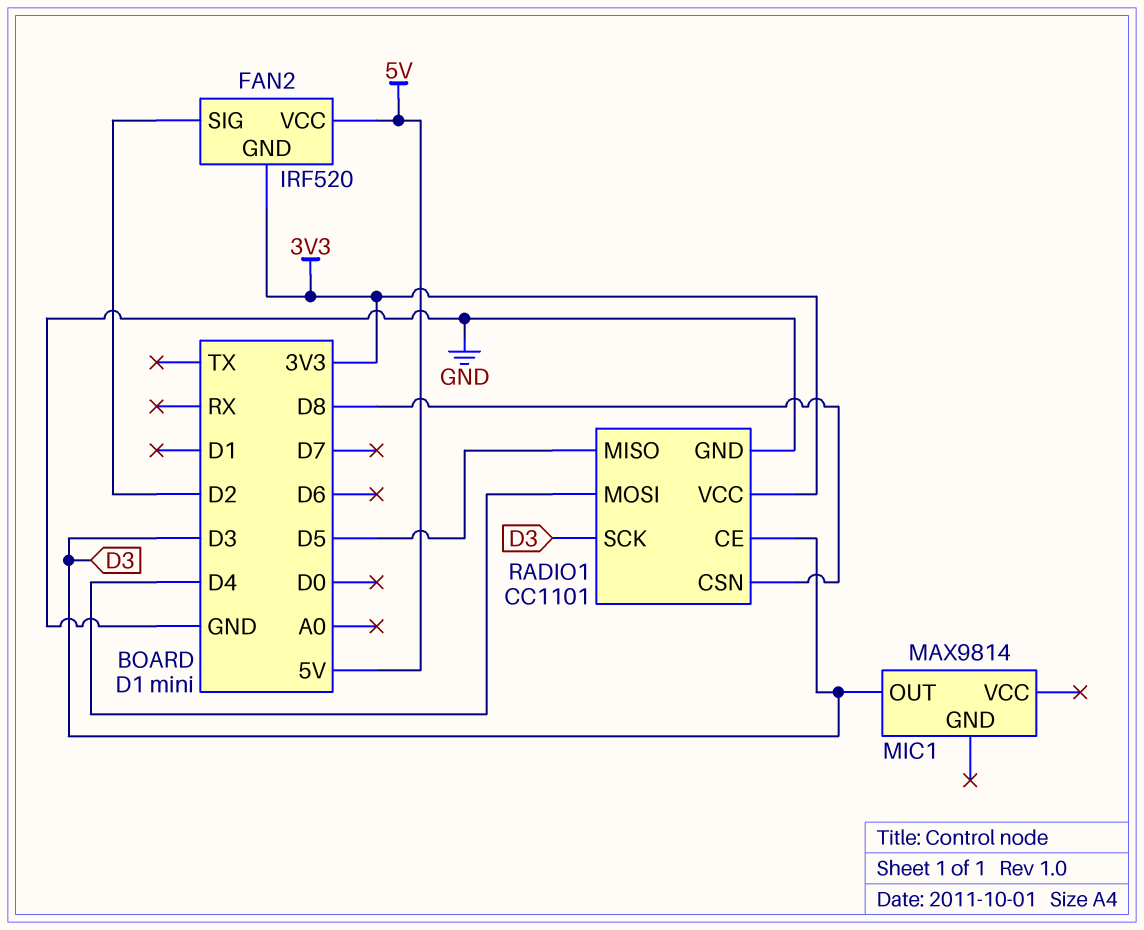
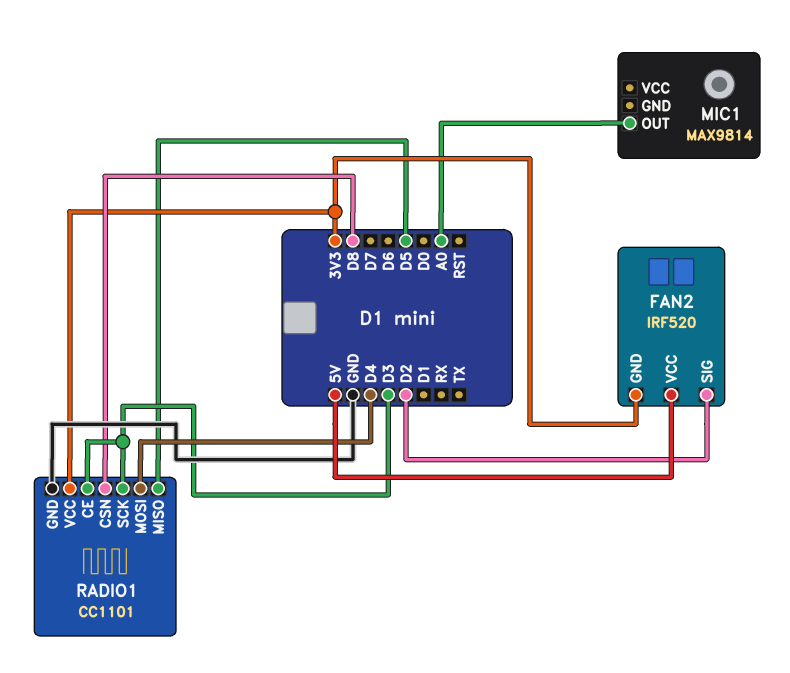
MIC1 pin OUT: D3 -> A0

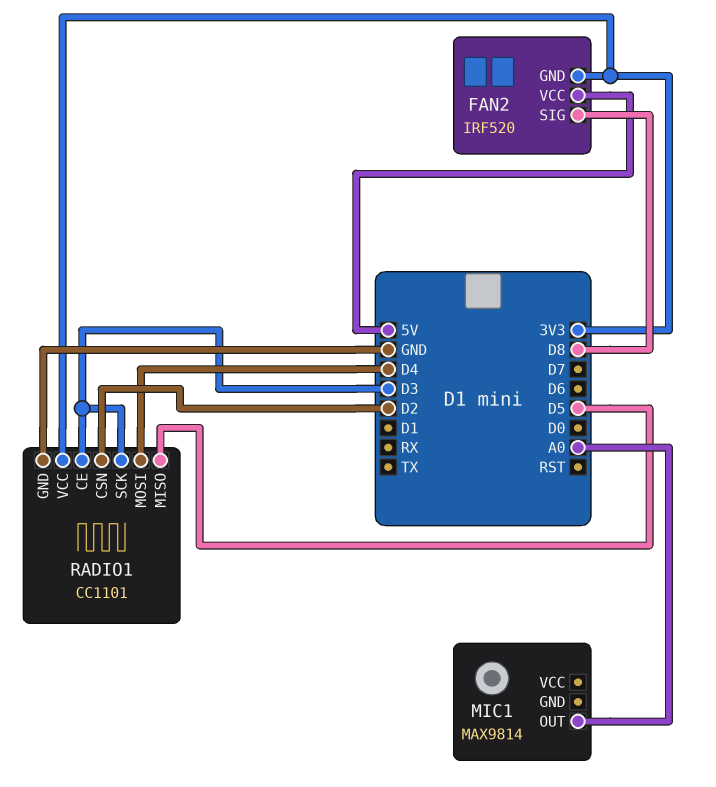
FAN2 pin SIG: D2 -> D8
RADIO1 pin CSN: D8 -> D2

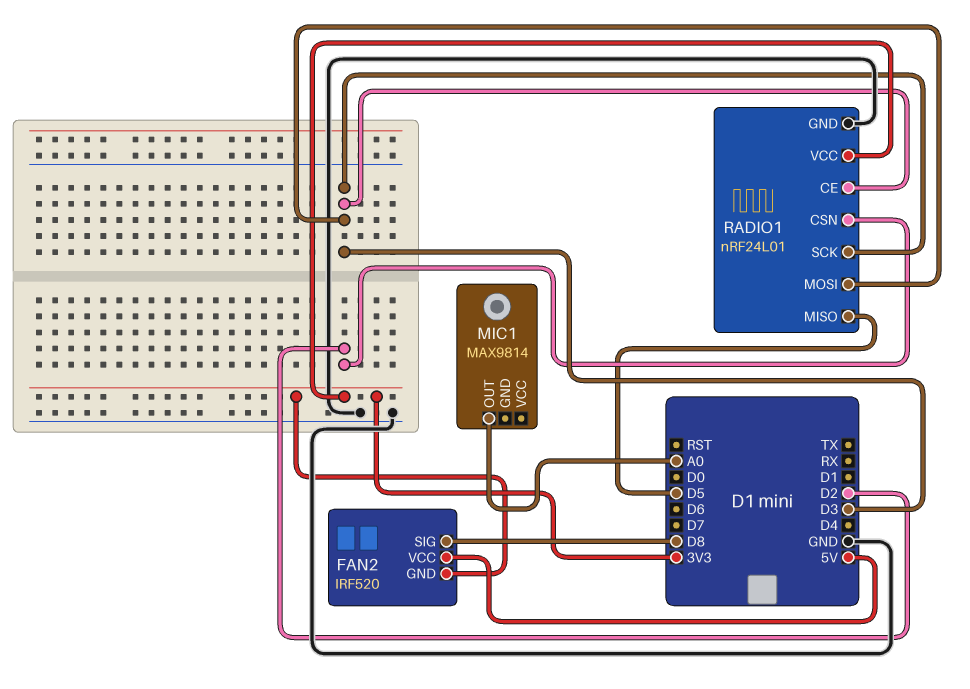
RADIO1: CC1101 -> nRF24L01
RADIO1 pin MOSI: D4 -> D3

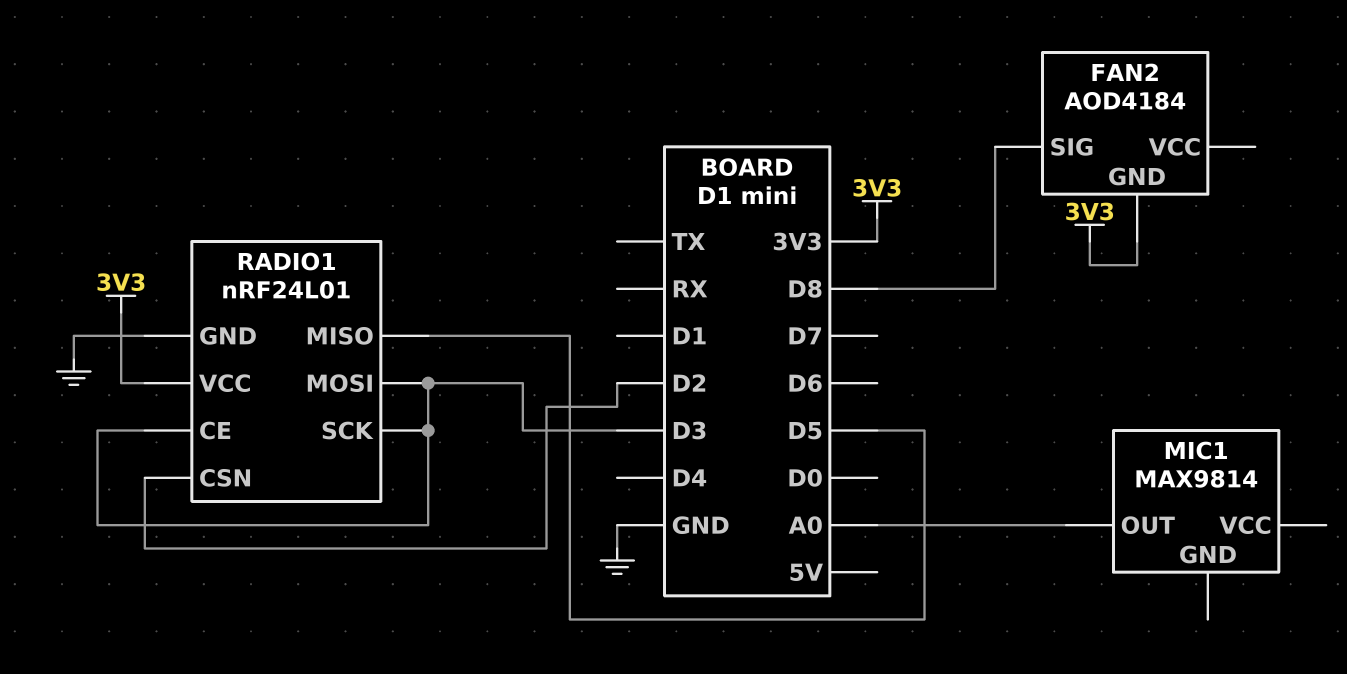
FAN2: IRF520 -> AOD4184
FAN2 pin VCC: 5V -> none

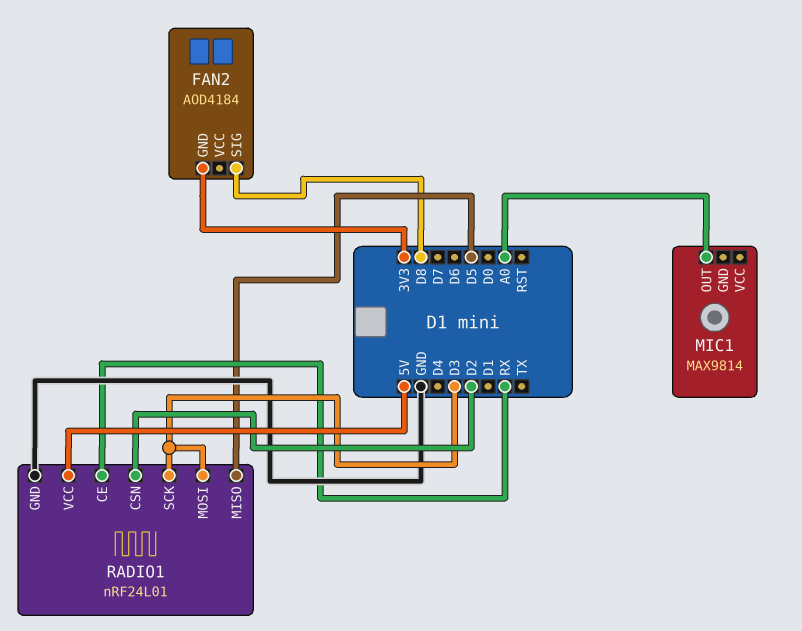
RADIO1 pin CE: D3 -> RX
RADIO1 pin VCC: 3V3 -> 5V

